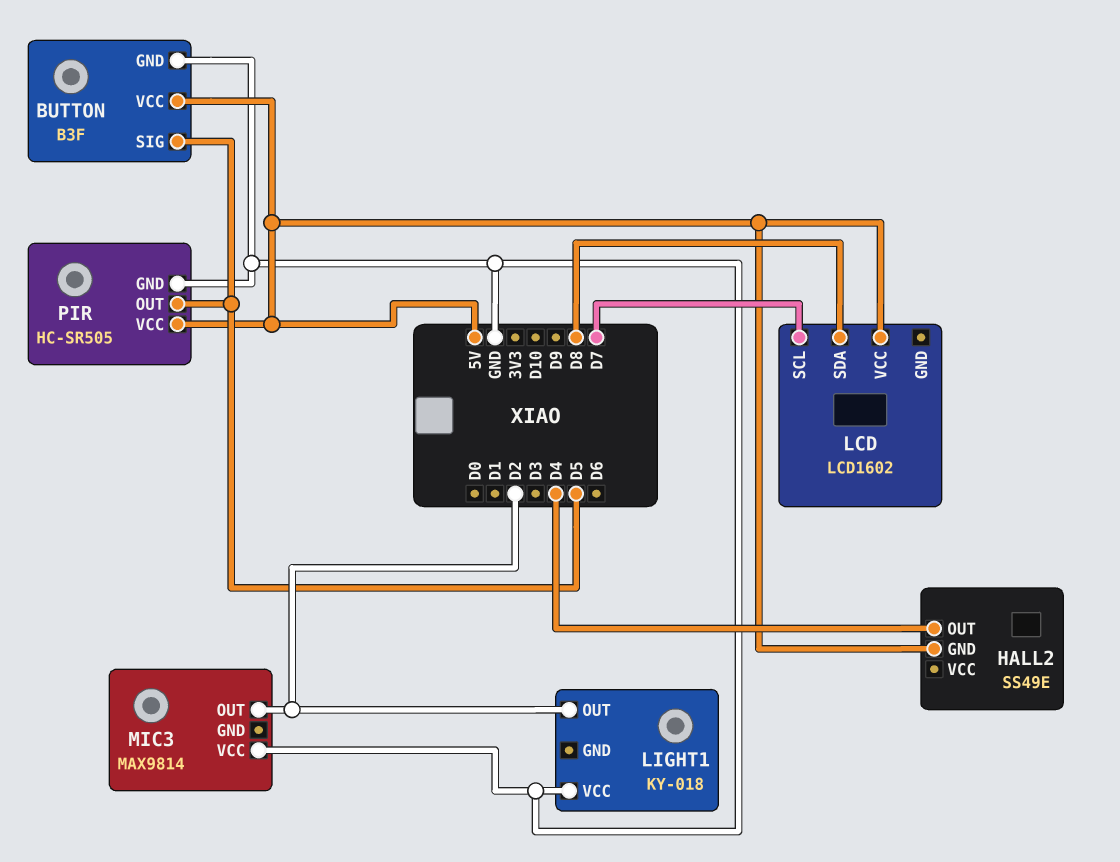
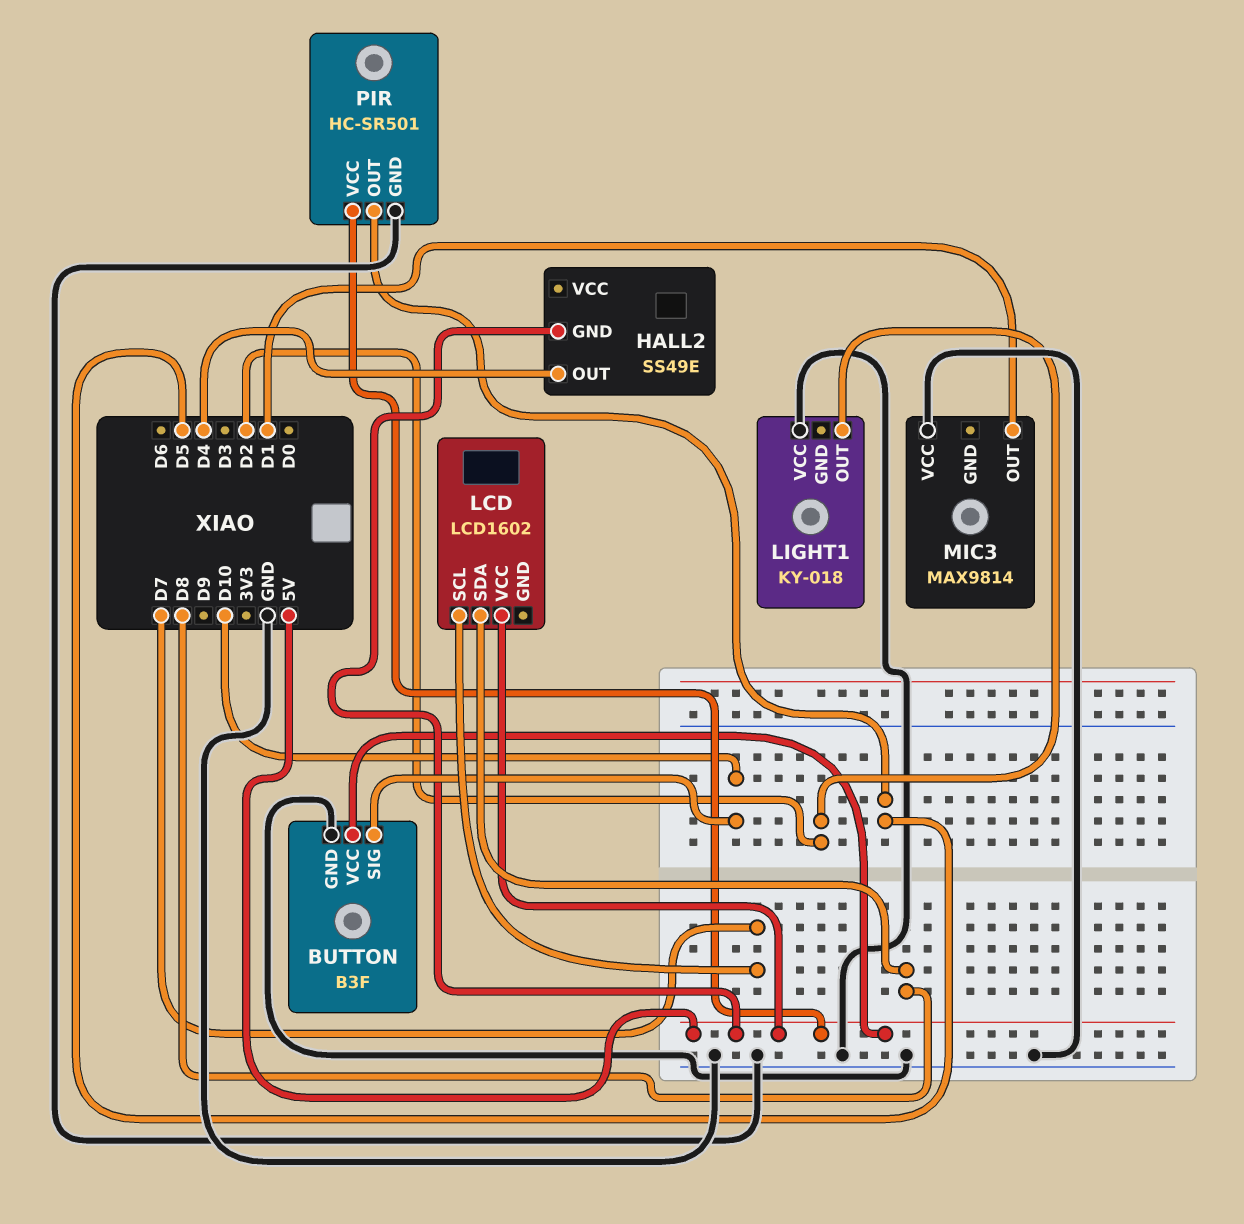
BUTTON pin SIG: D5 -> D10
MIC3 pin OUT: D2 -> D1
PIR: HC-SR505 -> HC-SR501

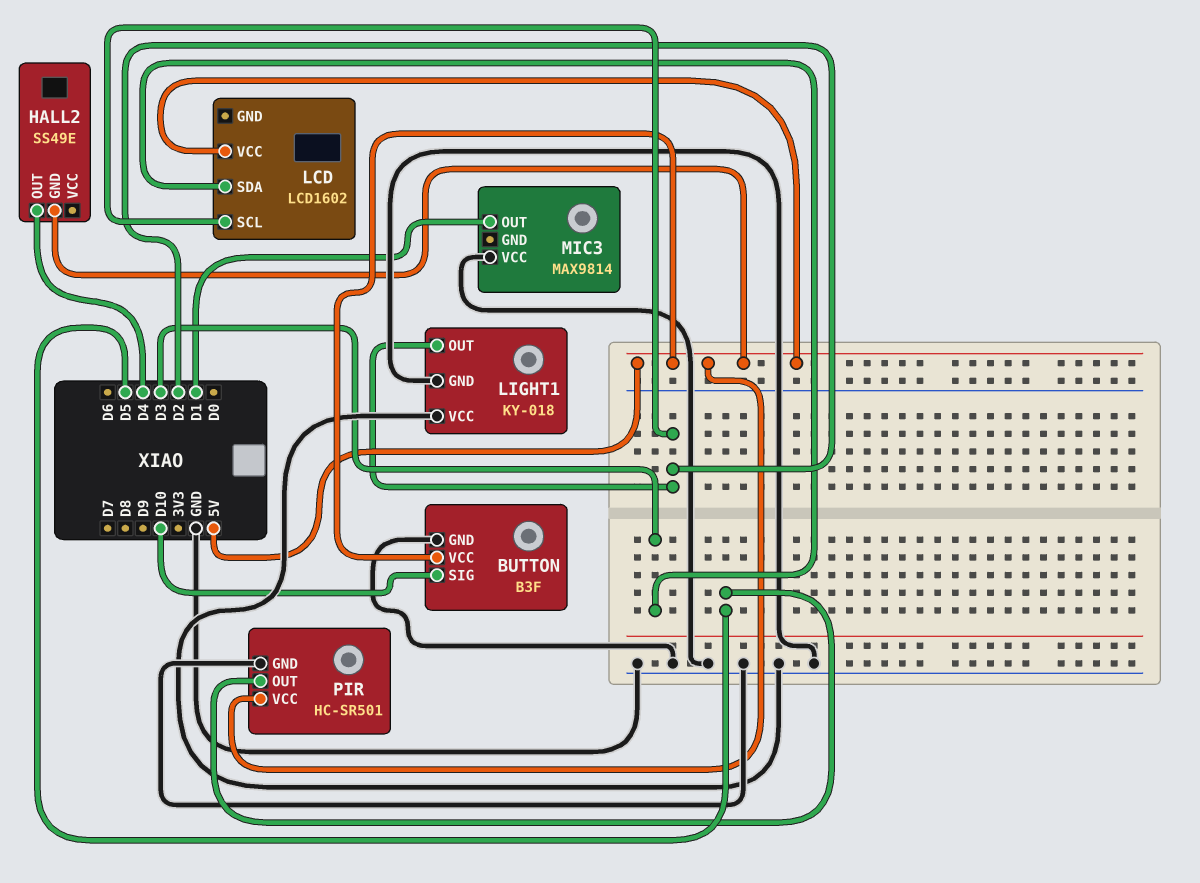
LCD pin SCL: D7 -> D2
LCD pin SDA: D8 -> D3
LIGHT1 pin GND: none -> GND

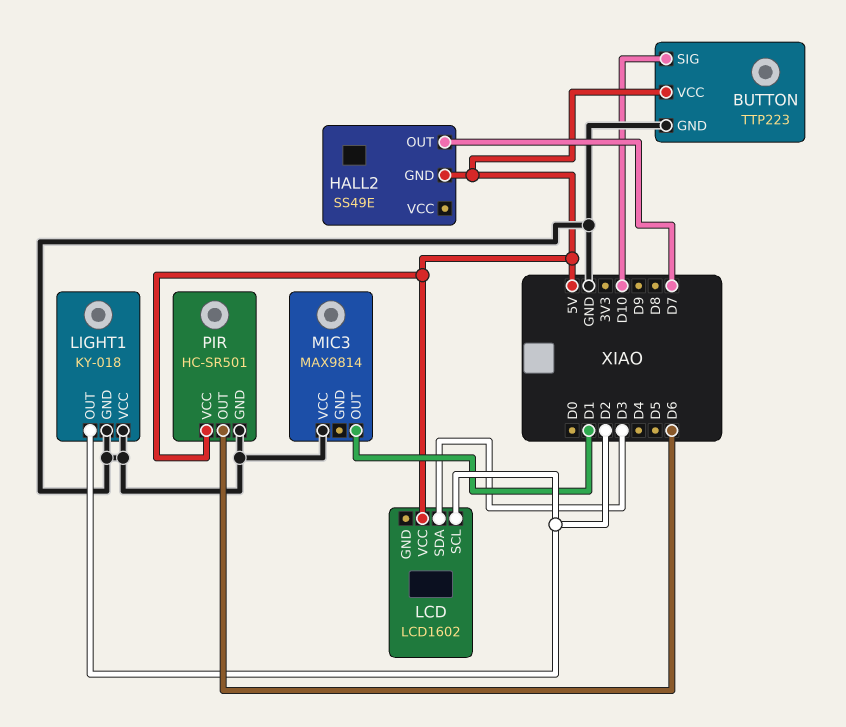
BUTTON: B3F -> TTP223
HALL2 pin OUT: D4 -> D7
PIR pin OUT: D5 -> D6

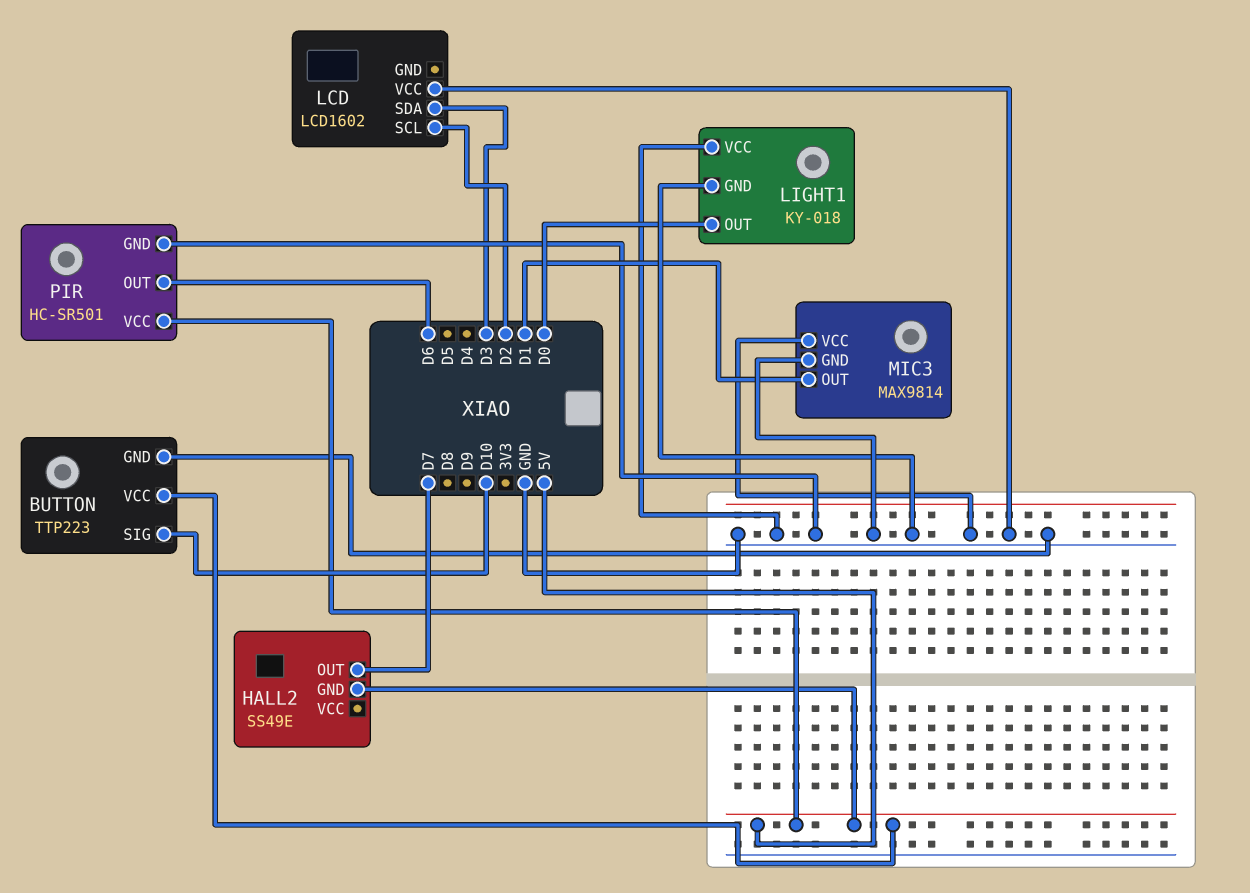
LCD pin VCC: 5V -> GND
LIGHT1 pin OUT: D2 -> D0
MIC3 pin GND: none -> GND

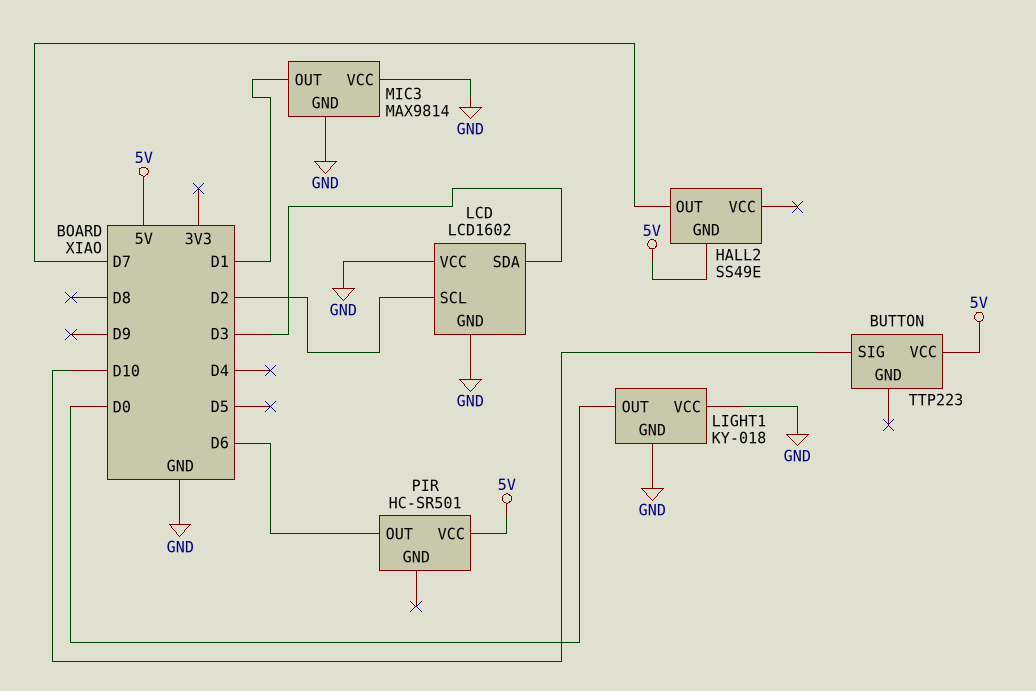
BUTTON pin GND: GND -> none
LCD pin GND: none -> GND
PIR pin GND: GND -> none

